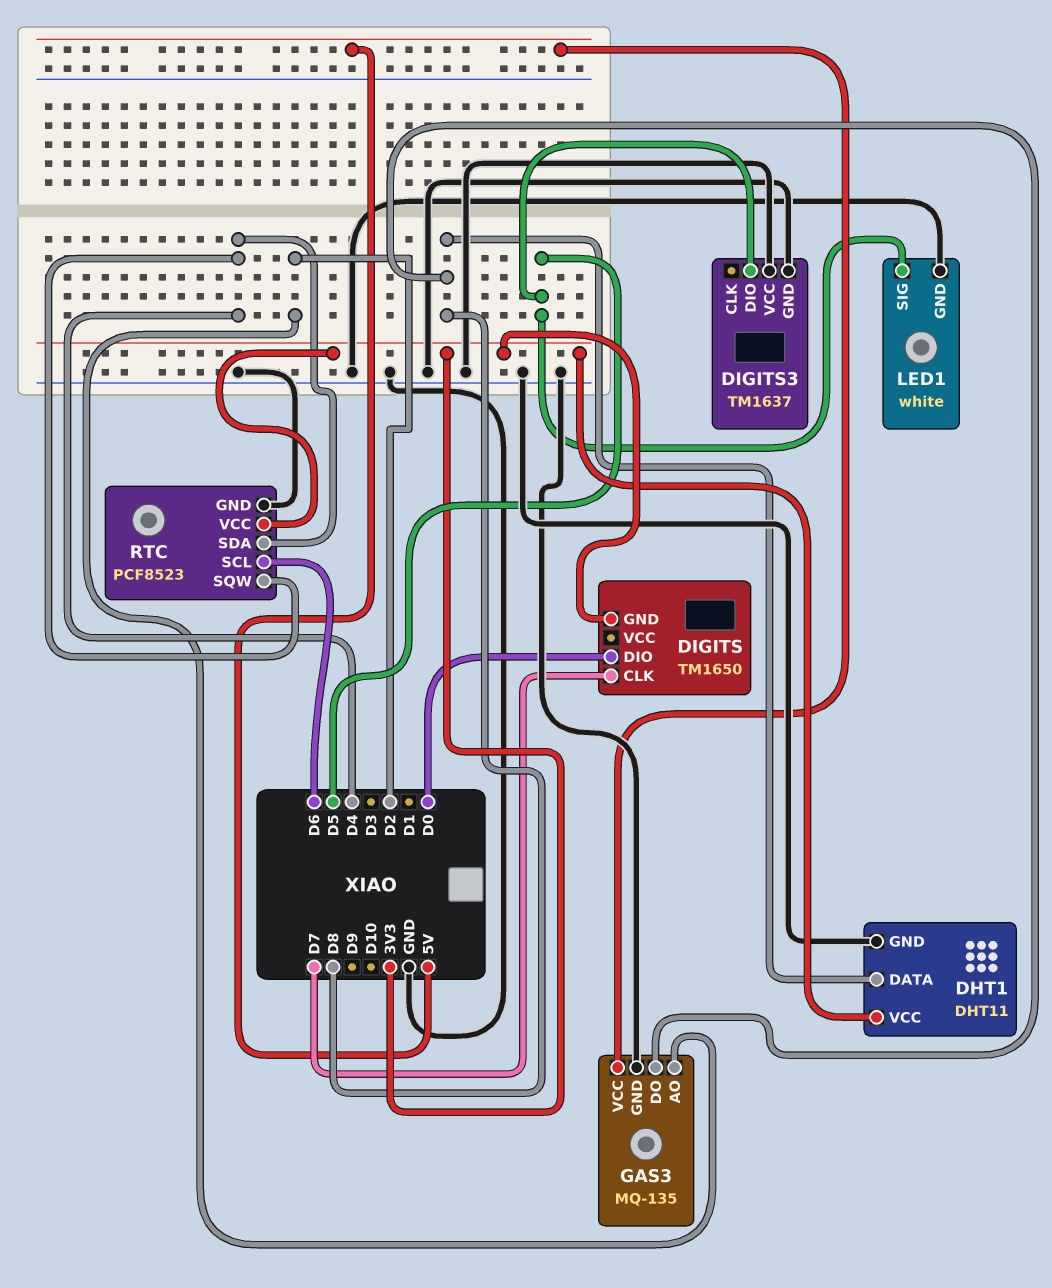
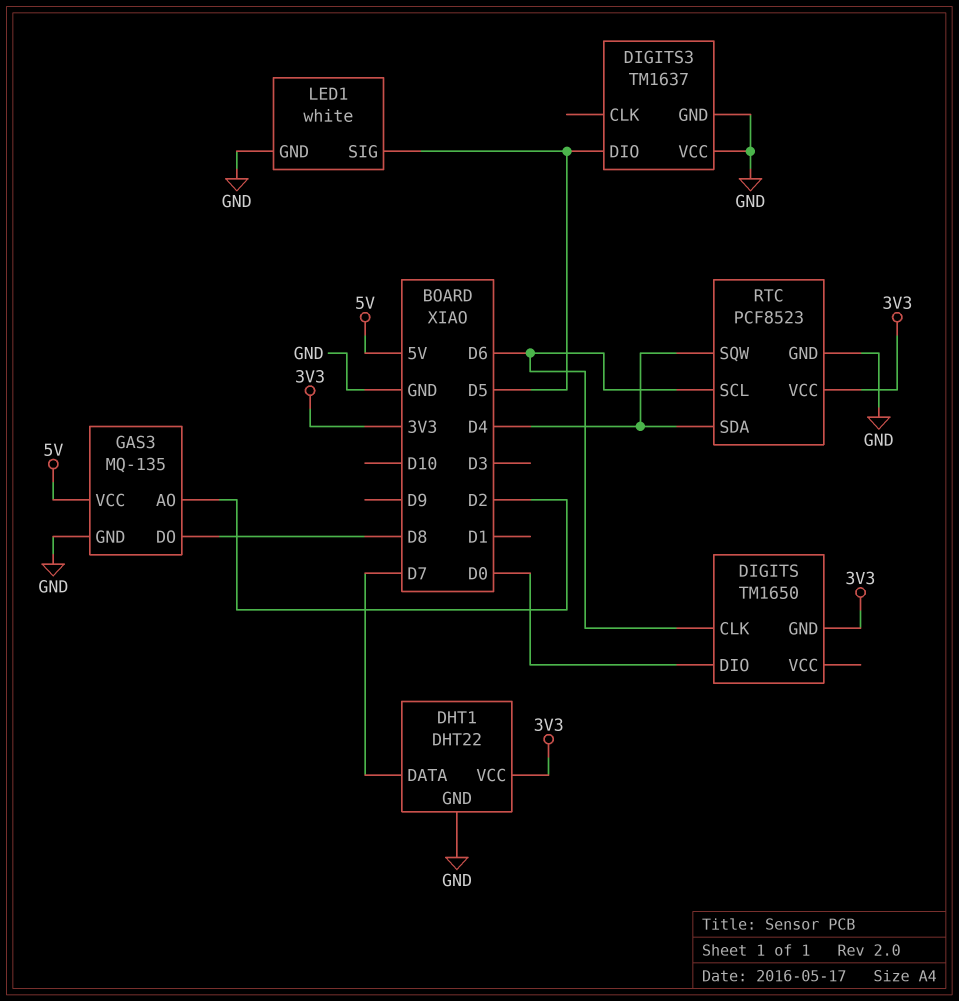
DHT1: DHT11 -> DHT22
DHT1 pin DATA: D8 -> D7
DIGITS pin CLK: D7 -> D6

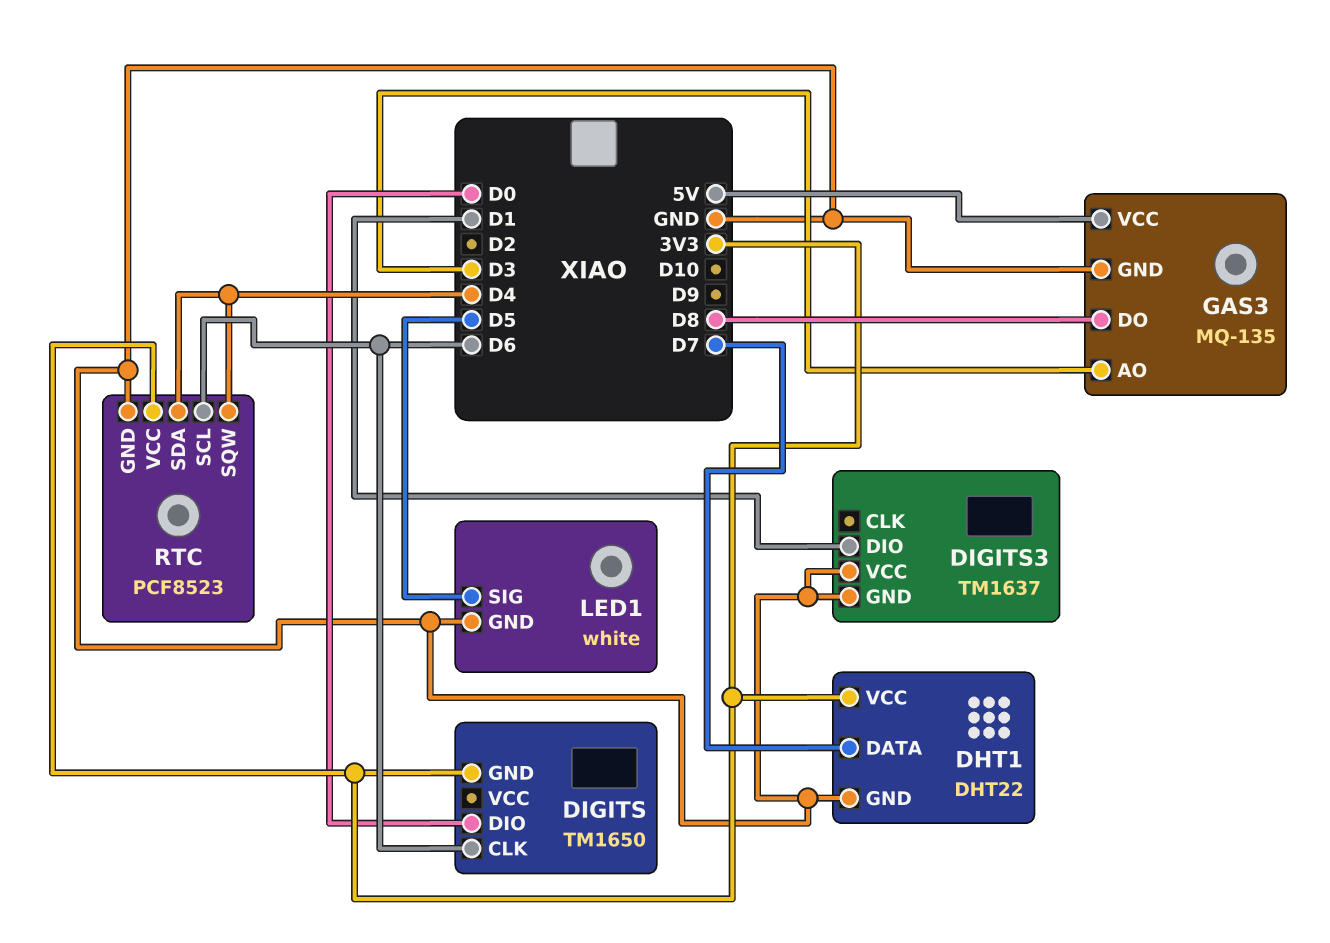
DIGITS3 pin DIO: D5 -> D1
GAS3 pin AO: D2 -> D3

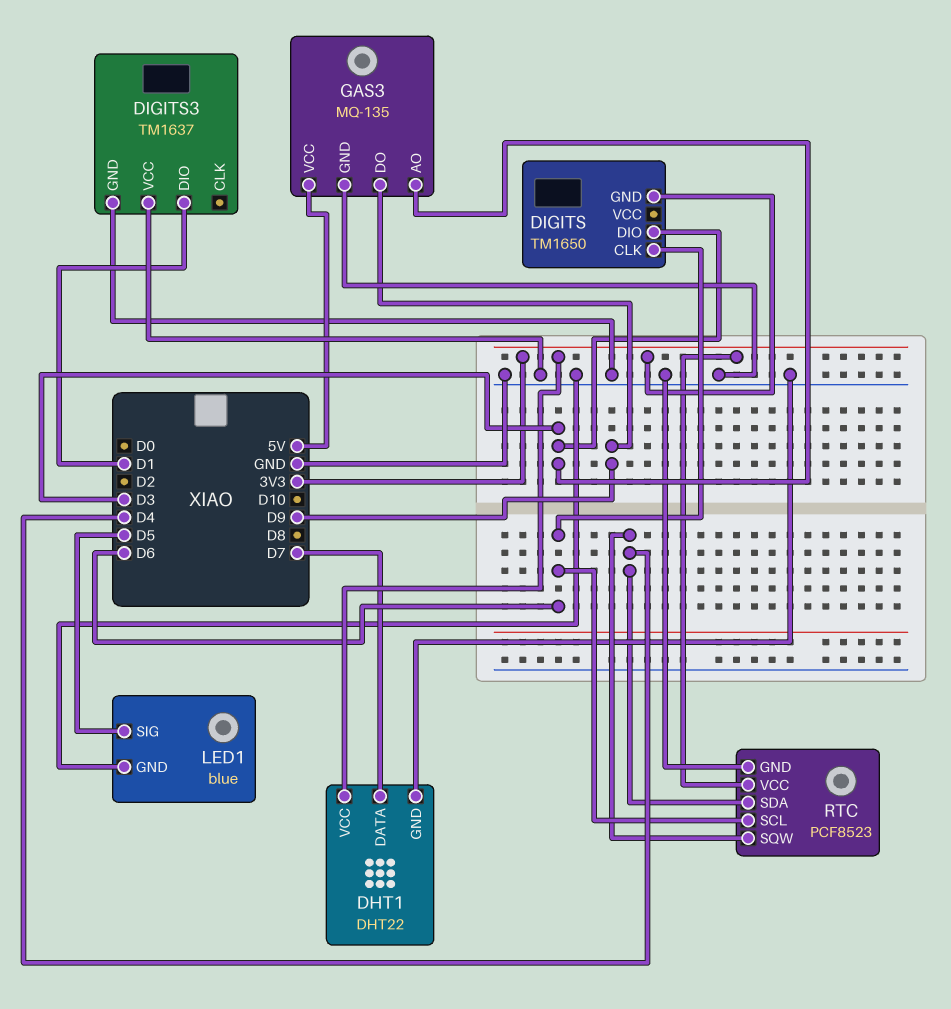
DIGITS pin DIO: D0 -> D3
GAS3 pin DO: D8 -> D9
LED1: white -> blue

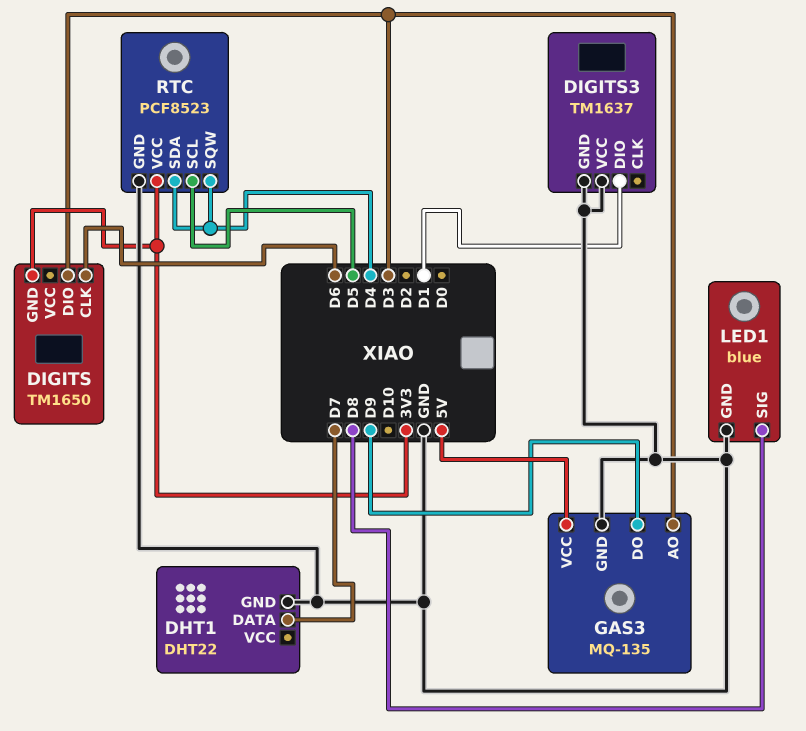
DHT1 pin VCC: 3V3 -> none
LED1 pin SIG: D5 -> D8
RTC pin SCL: D6 -> D5

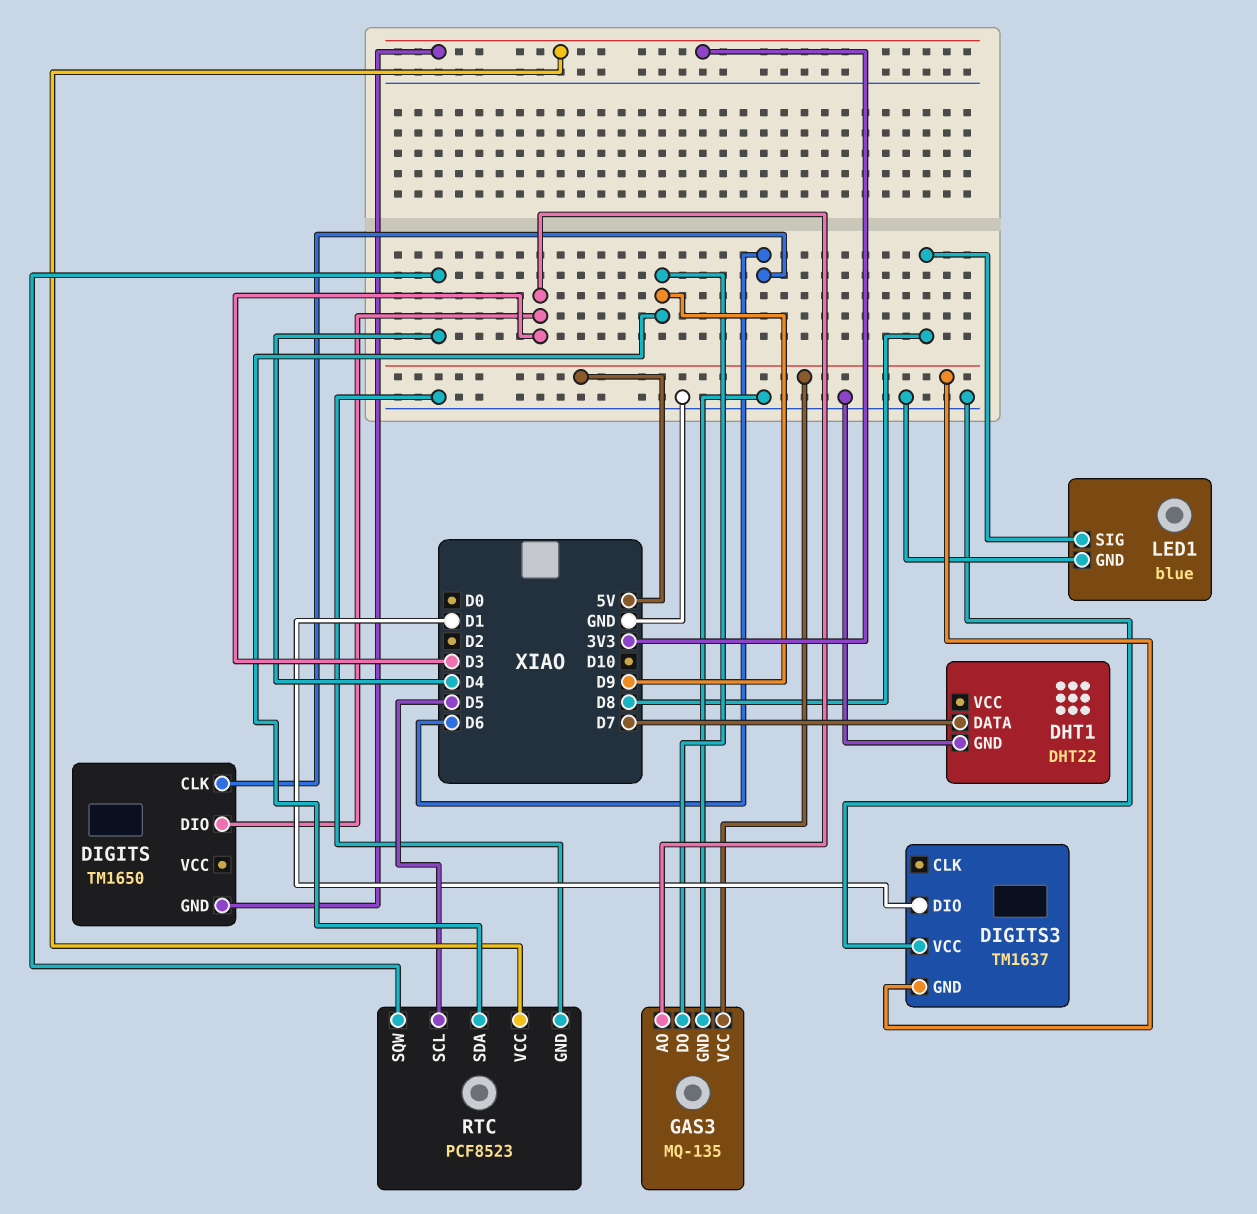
DIGITS3 pin GND: GND -> 5V
RTC pin SDA: D4 -> D9

